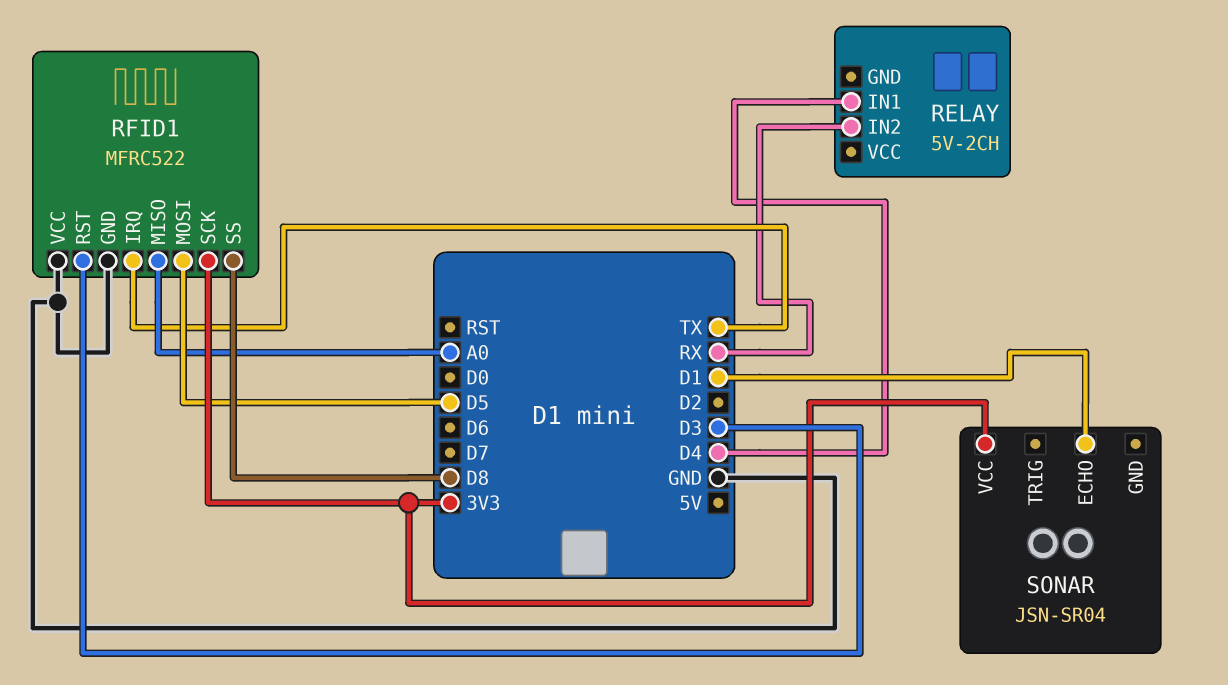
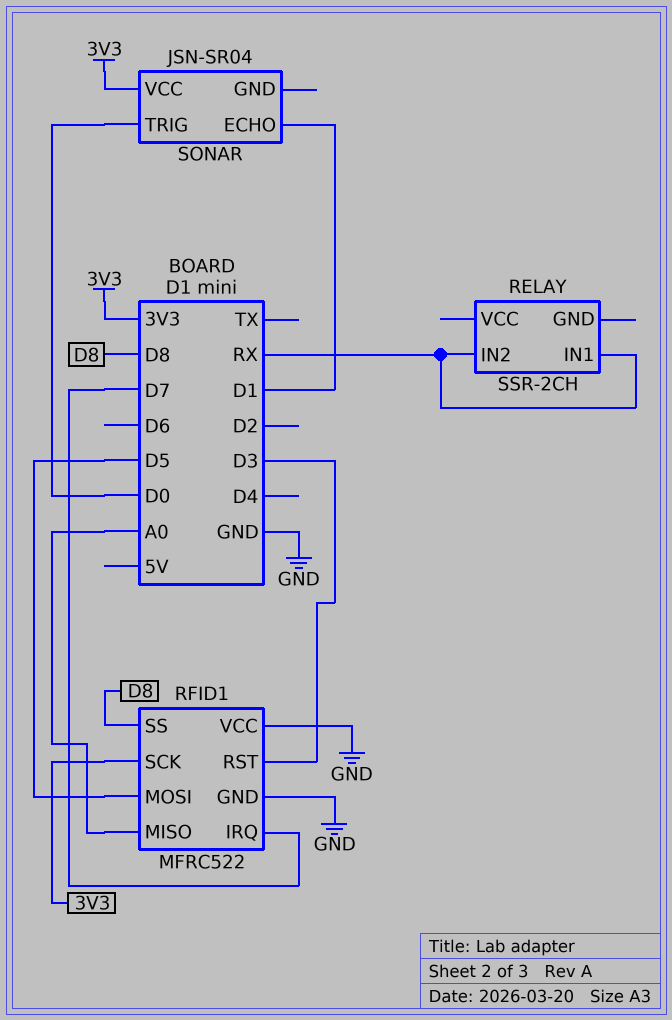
RELAY: 5V-2CH -> SSR-2CH
RELAY pin IN1: D4 -> RX
RFID1 pin IRQ: TX -> D7
SONAR pin TRIG: none -> D0

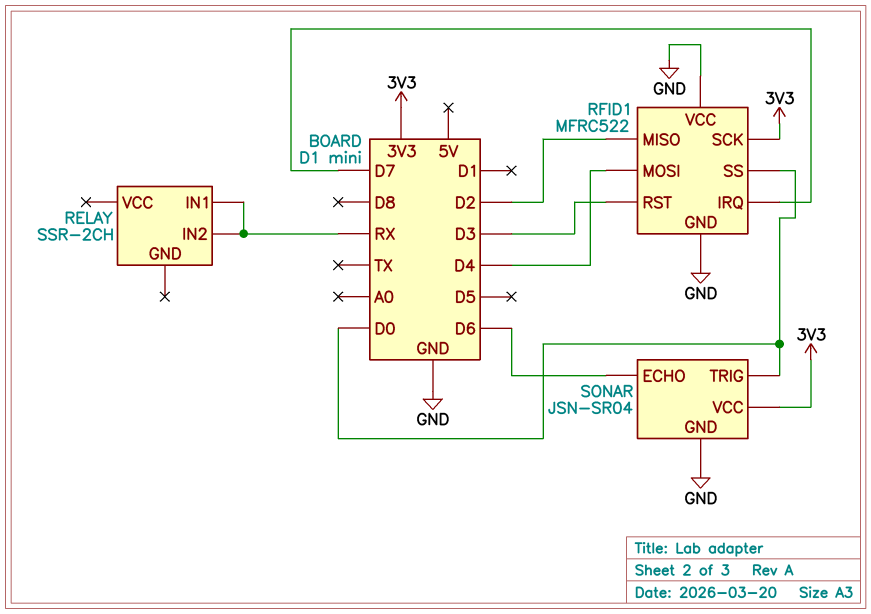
RFID1 pin MISO: A0 -> D2
RFID1 pin MOSI: D5 -> D4
RFID1 pin SS: D8 -> D0
SONAR pin ECHO: D1 -> D6
SONAR pin GND: none -> GND

